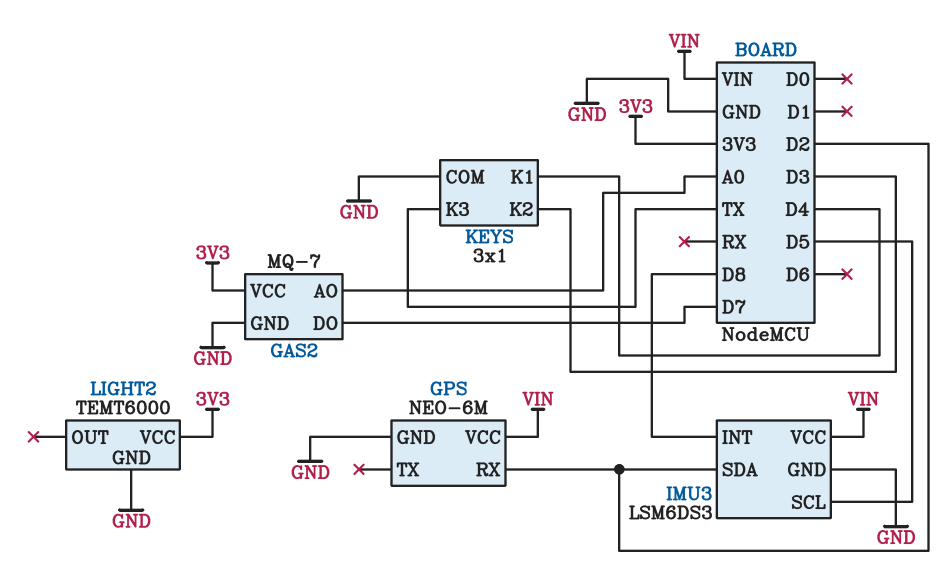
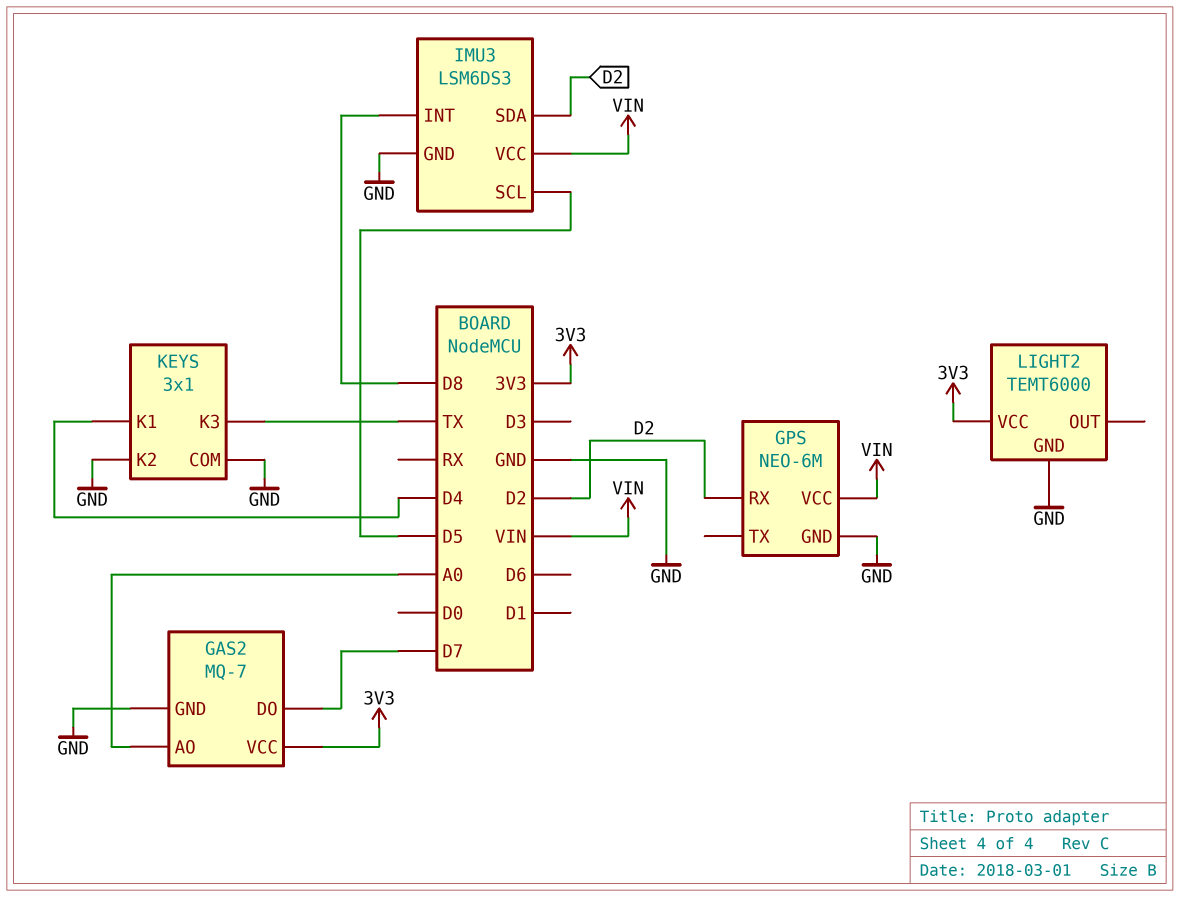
KEYS pin K2: D3 -> GND

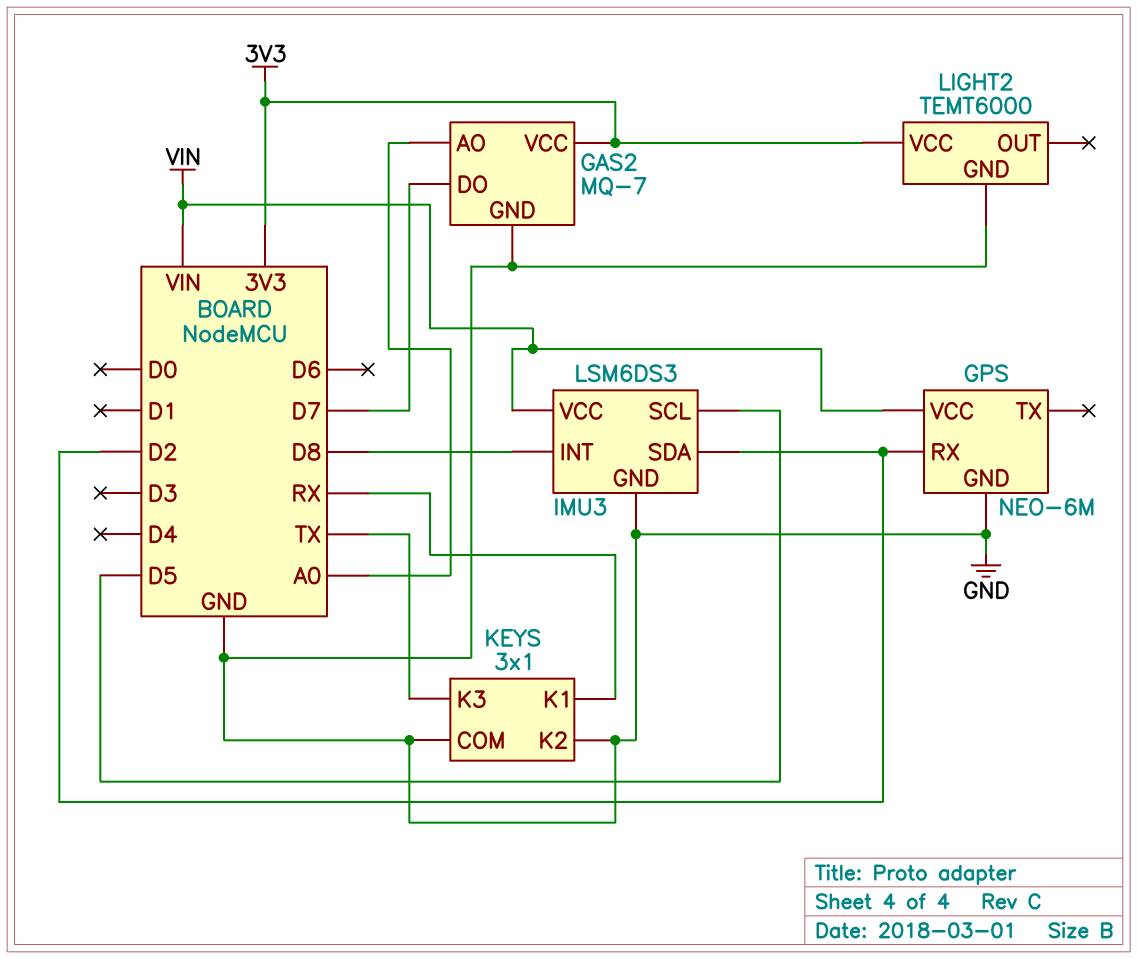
KEYS pin K1: D4 -> RX

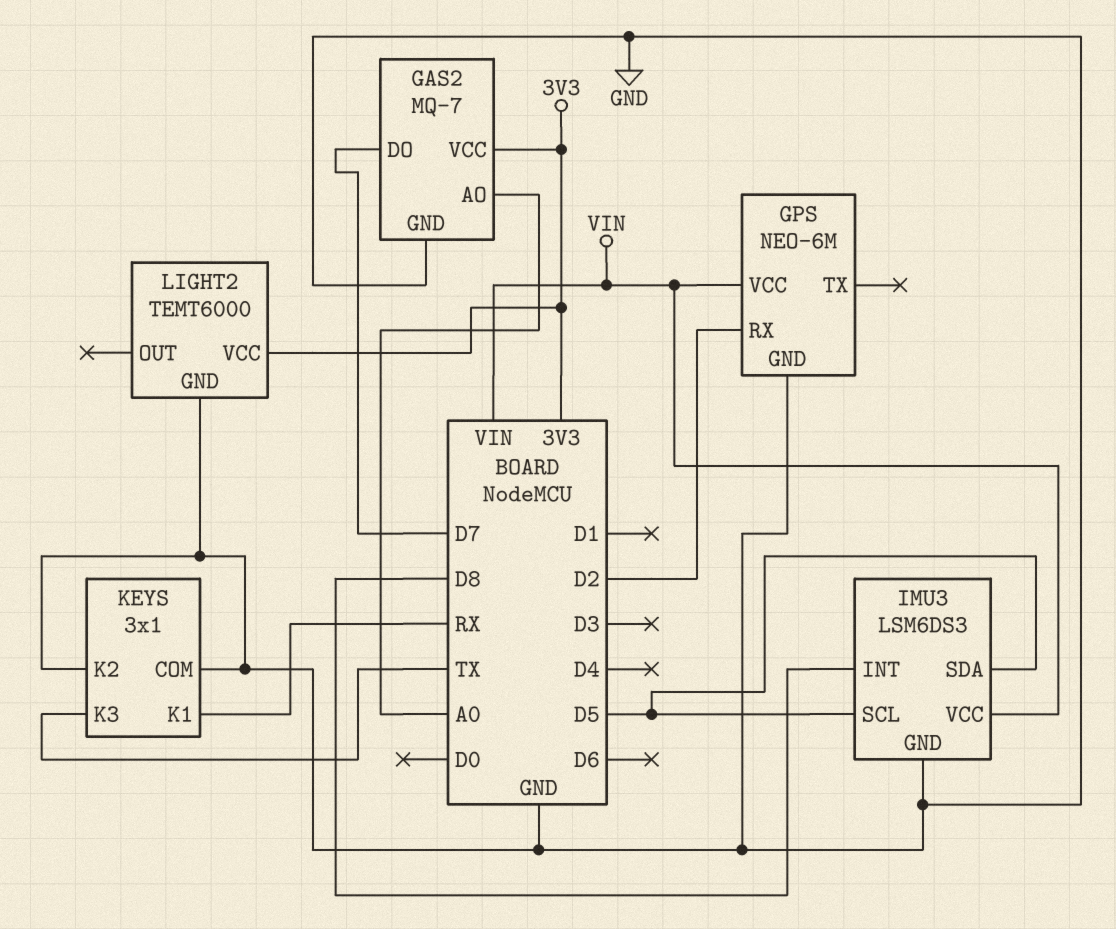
IMU3 pin SDA: D2 -> D5

